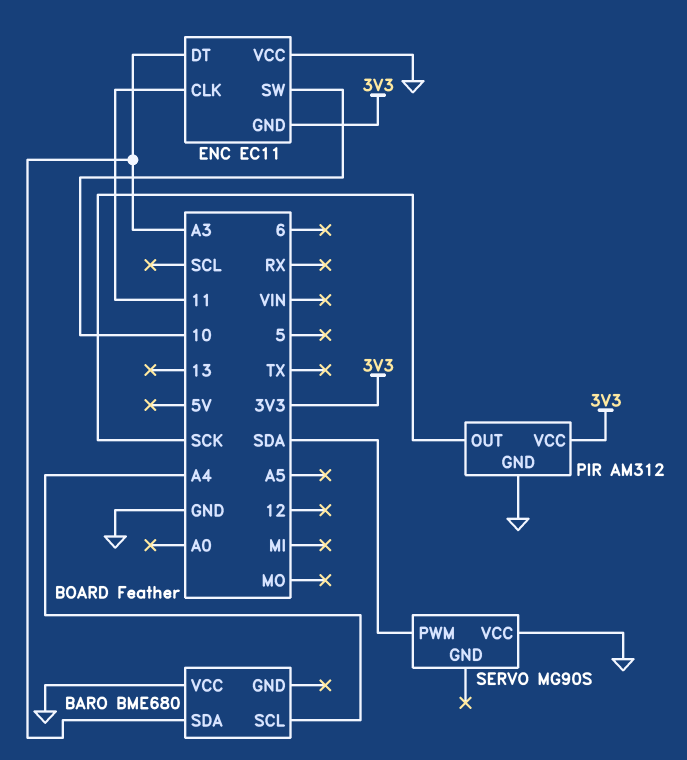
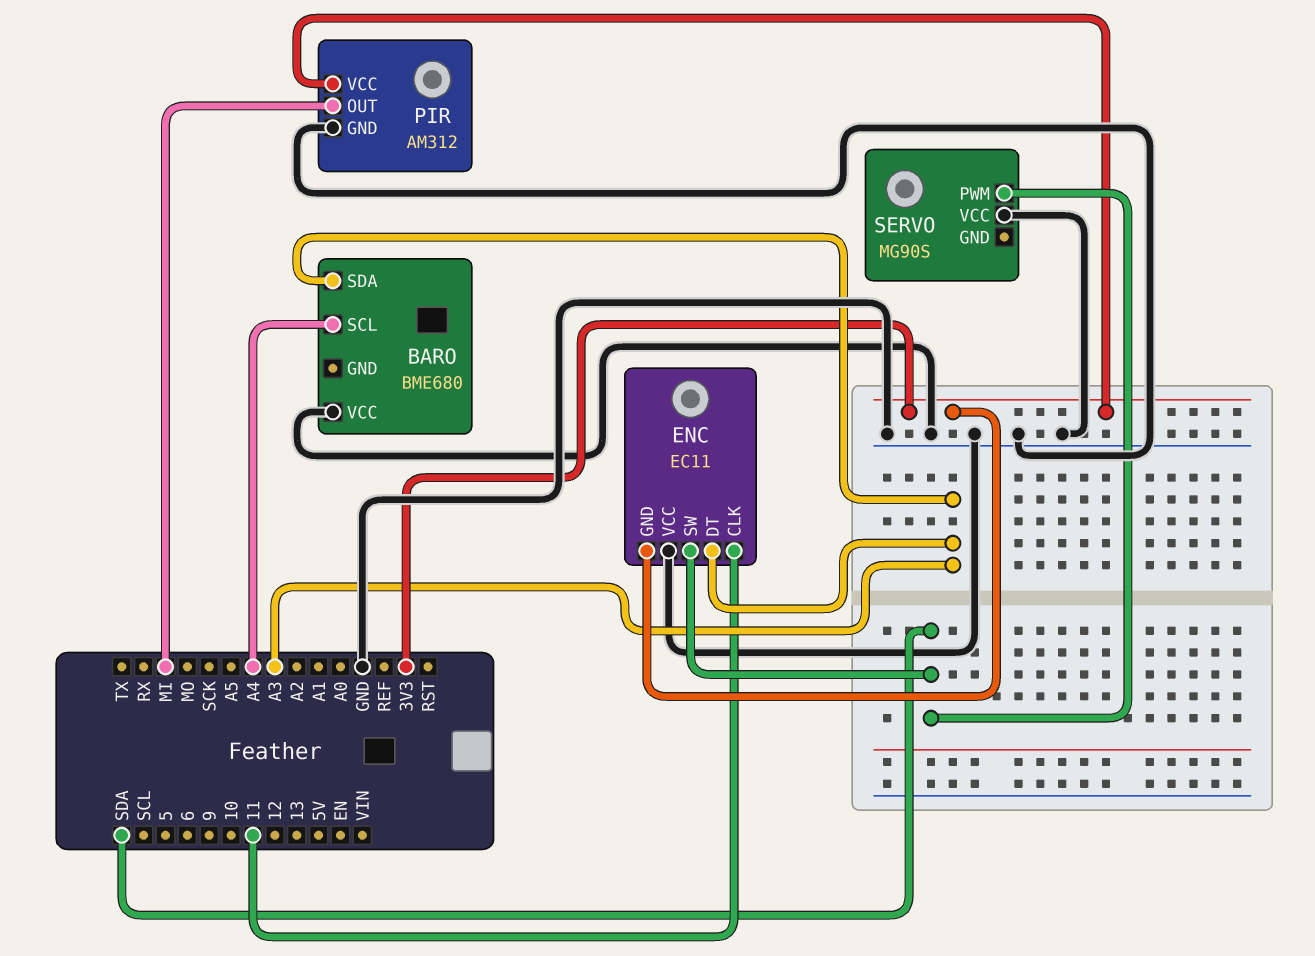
ENC pin SW: 10 -> SDA
PIR pin OUT: SCK -> MI

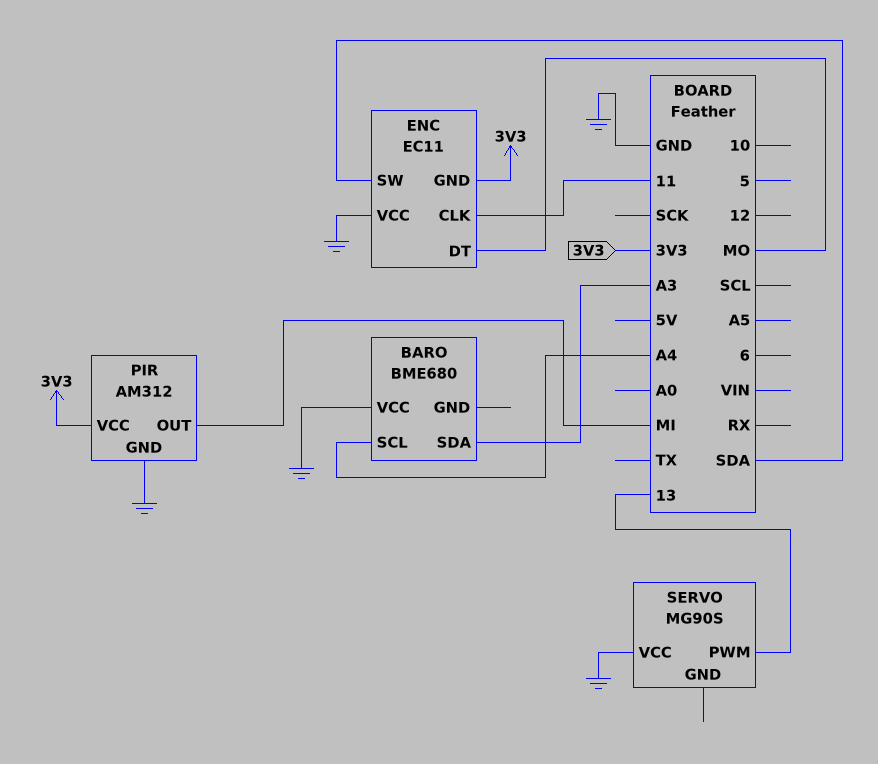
ENC pin DT: A3 -> MO
SERVO pin PWM: SDA -> 13

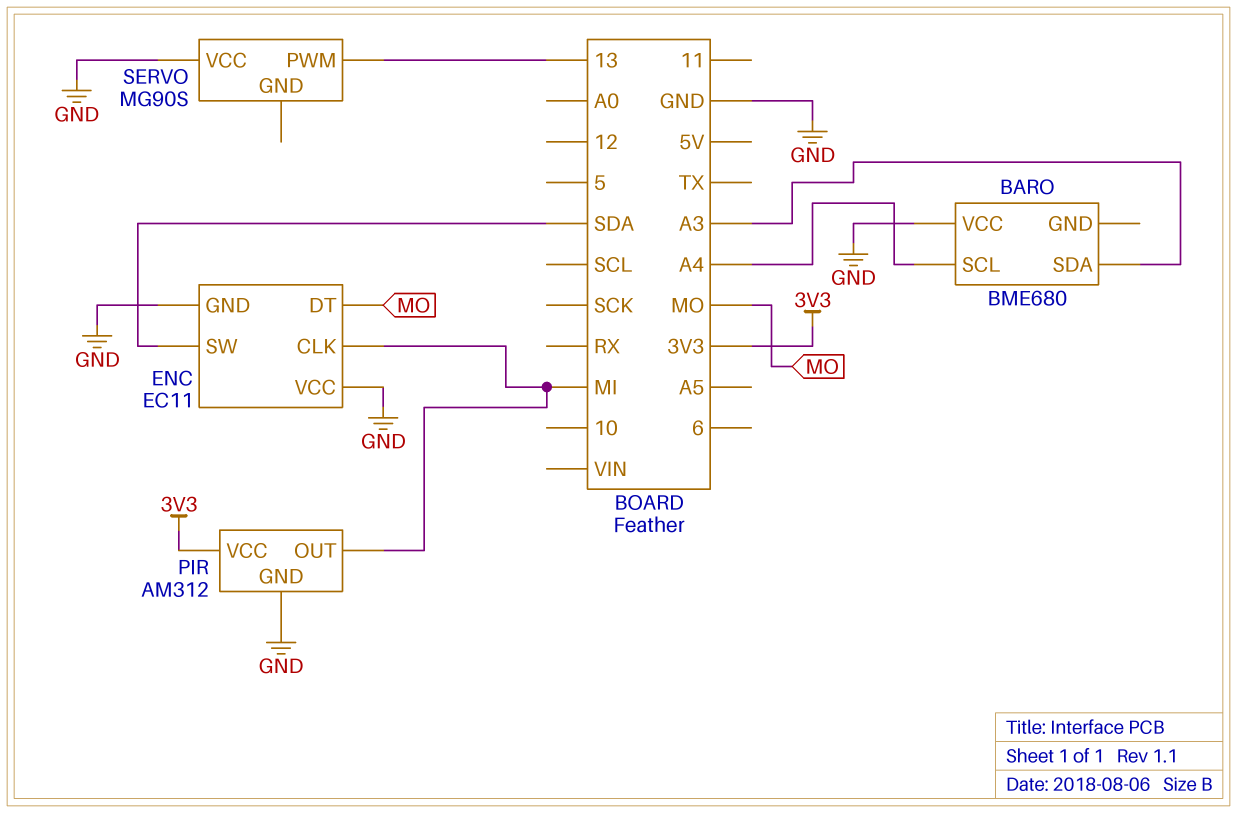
ENC pin CLK: 11 -> MI
ENC pin GND: 3V3 -> GND

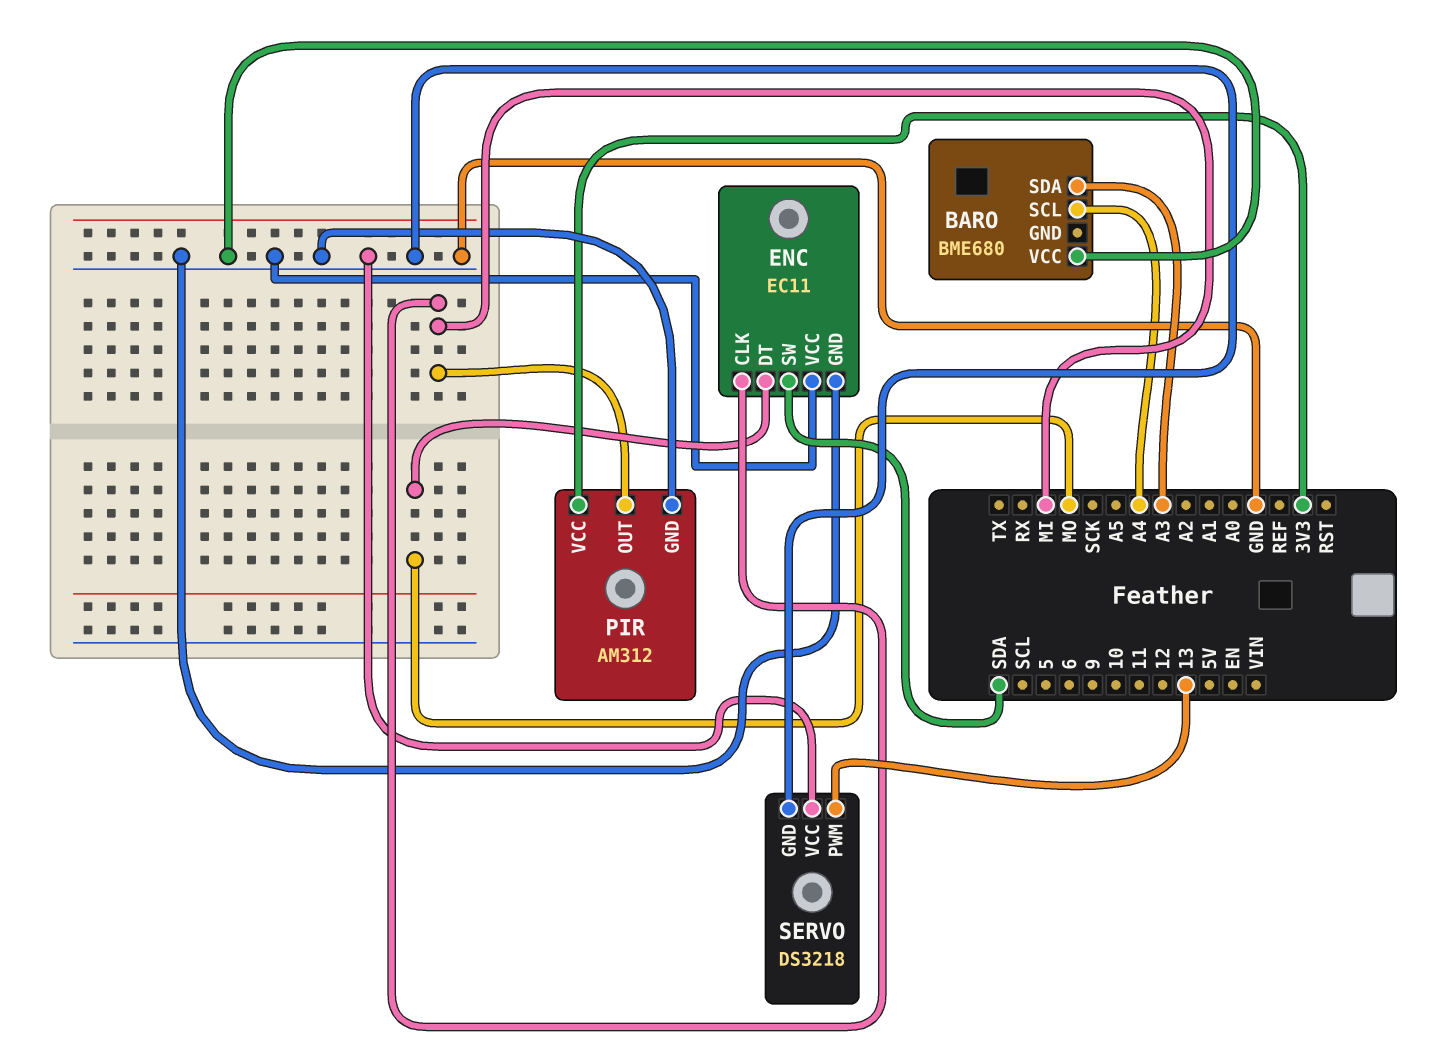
SERVO: MG90S -> DS3218
SERVO pin GND: none -> GND

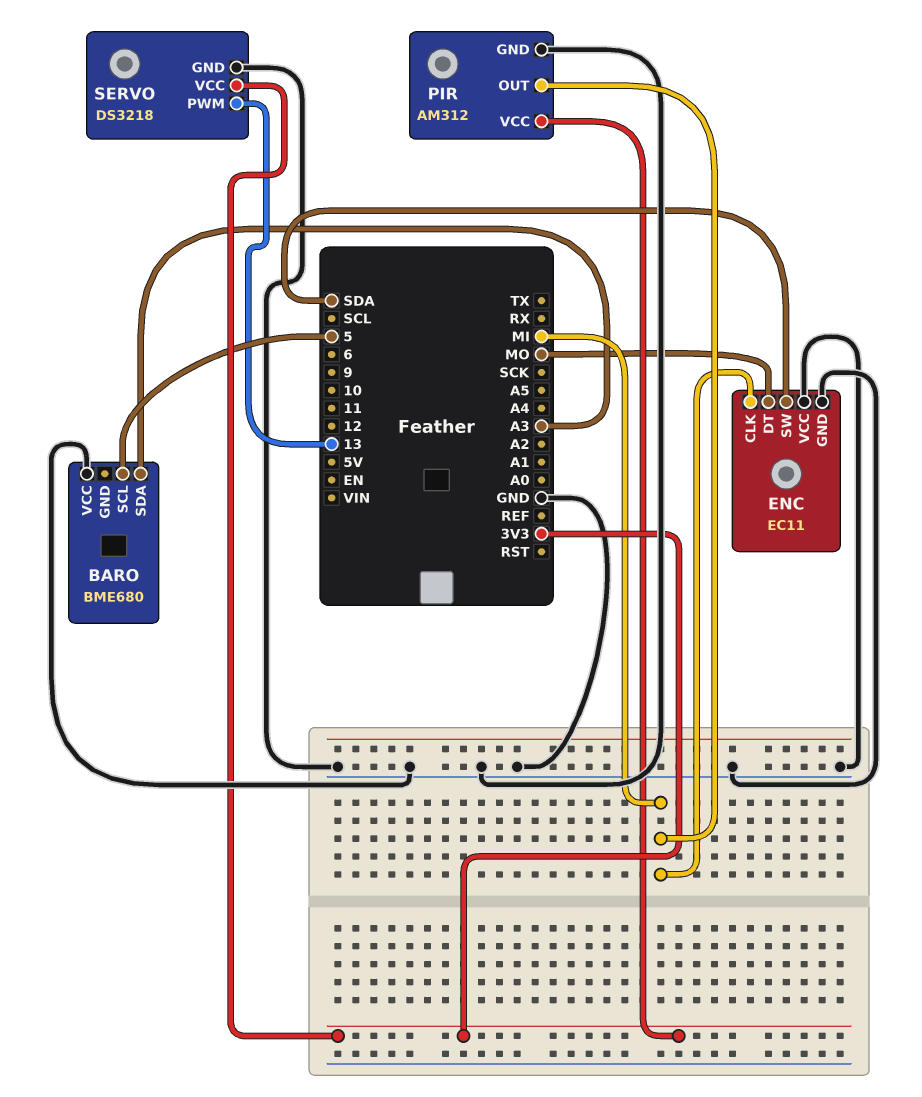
BARO pin SCL: A4 -> 5
SERVO pin VCC: GND -> 3V3

